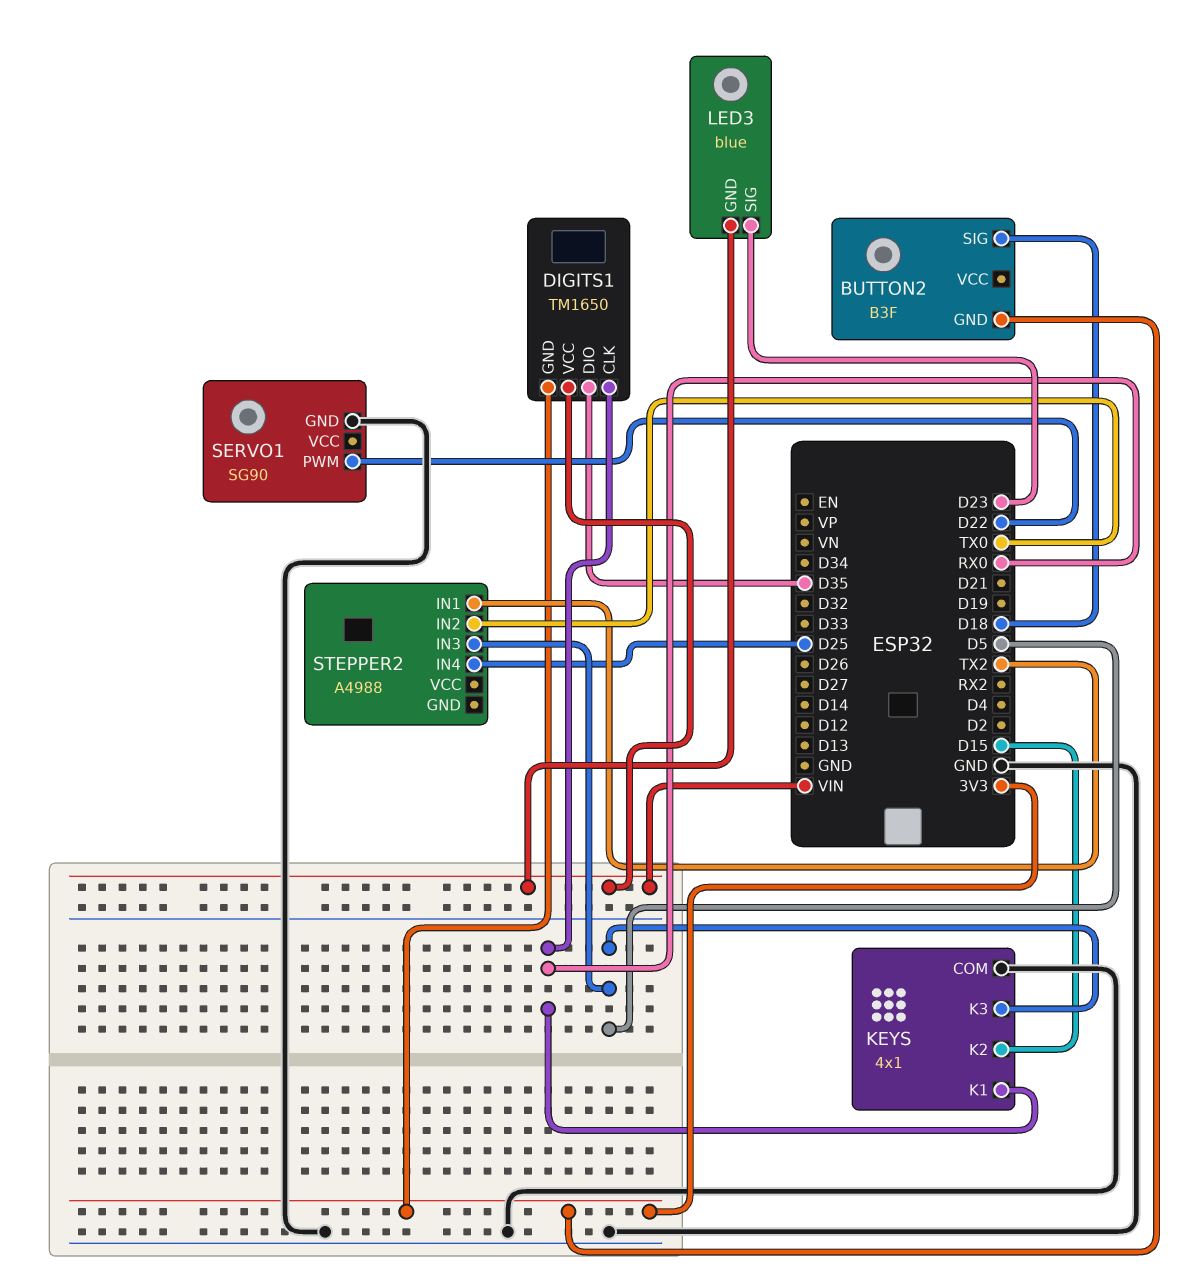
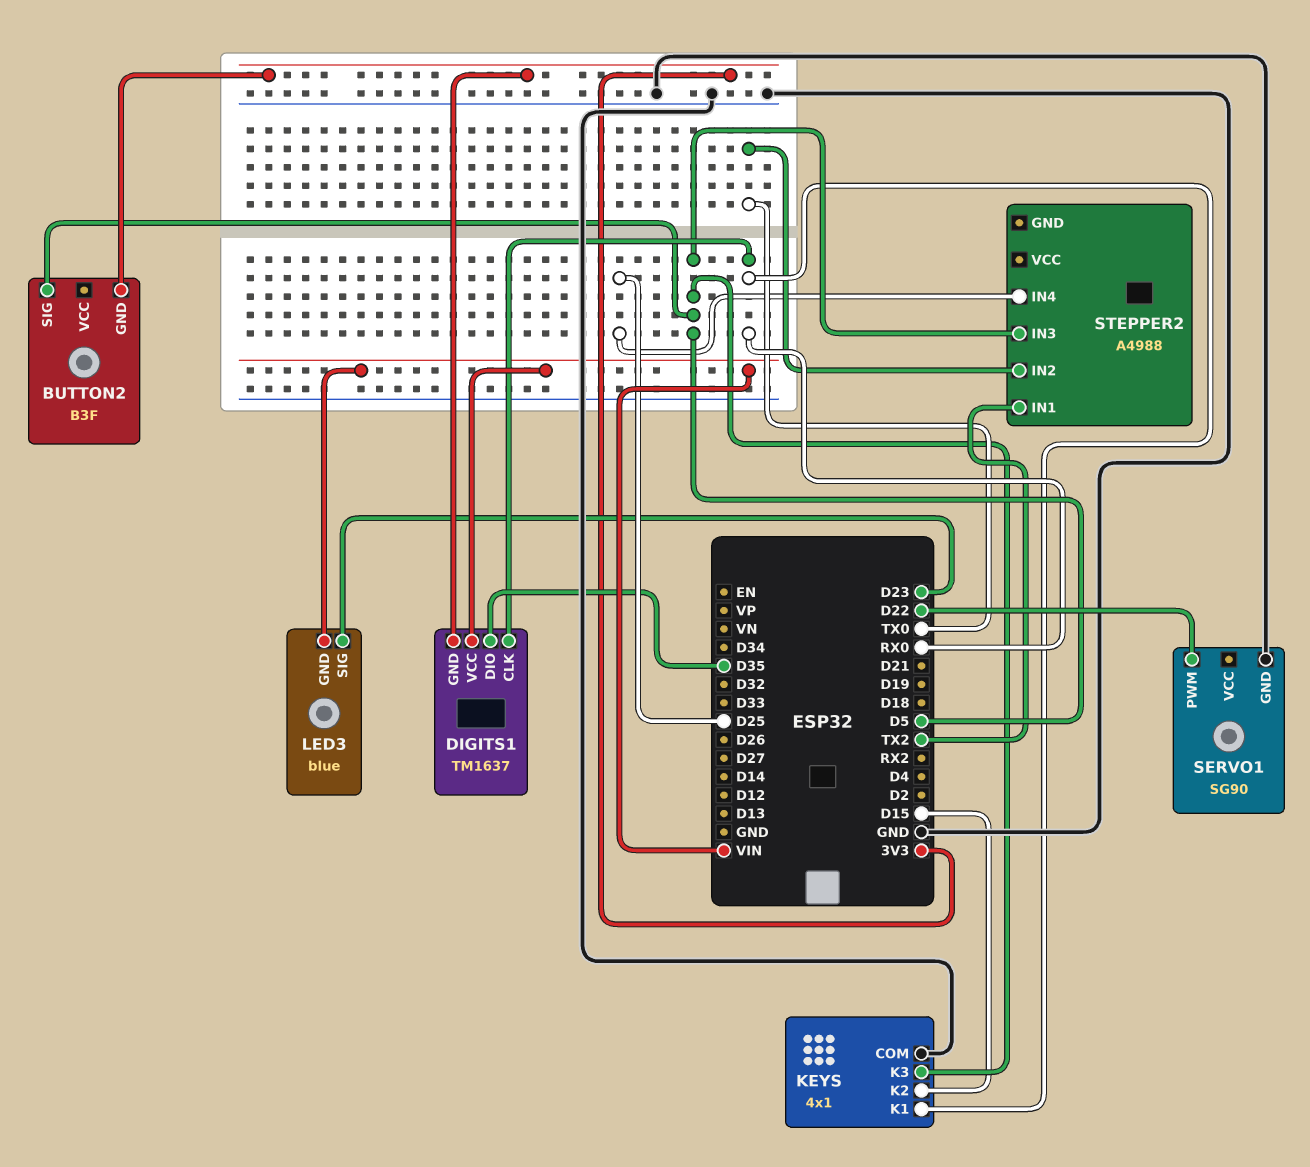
BUTTON2 pin SIG: D18 -> D5
DIGITS1: TM1650 -> TM1637

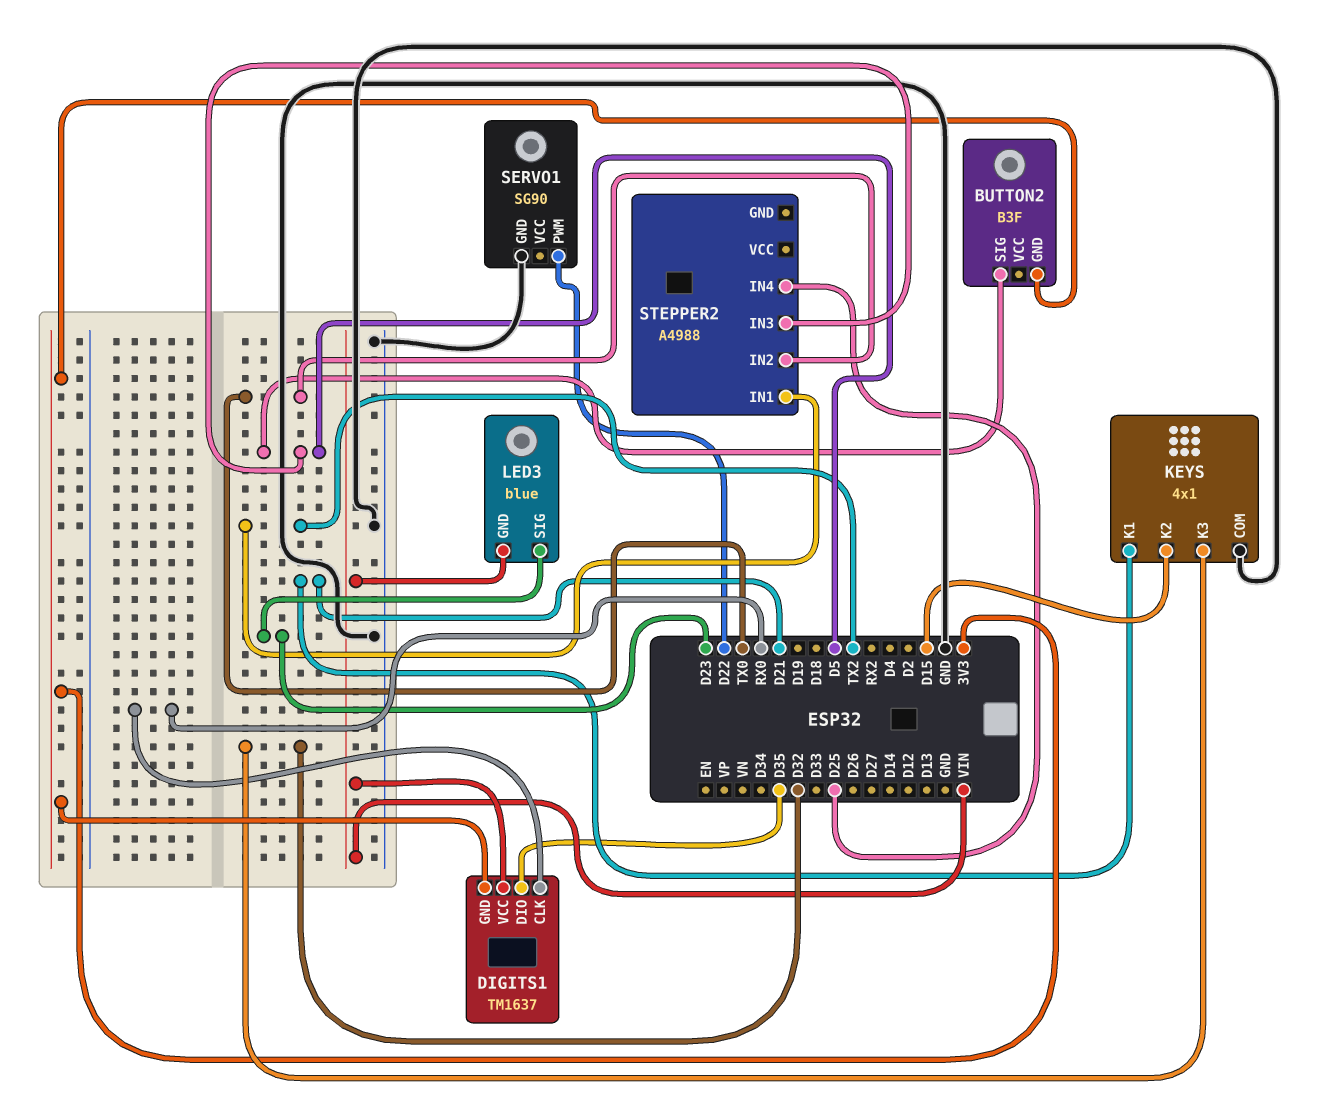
KEYS pin K1: RX0 -> D21
KEYS pin K3: D5 -> D32

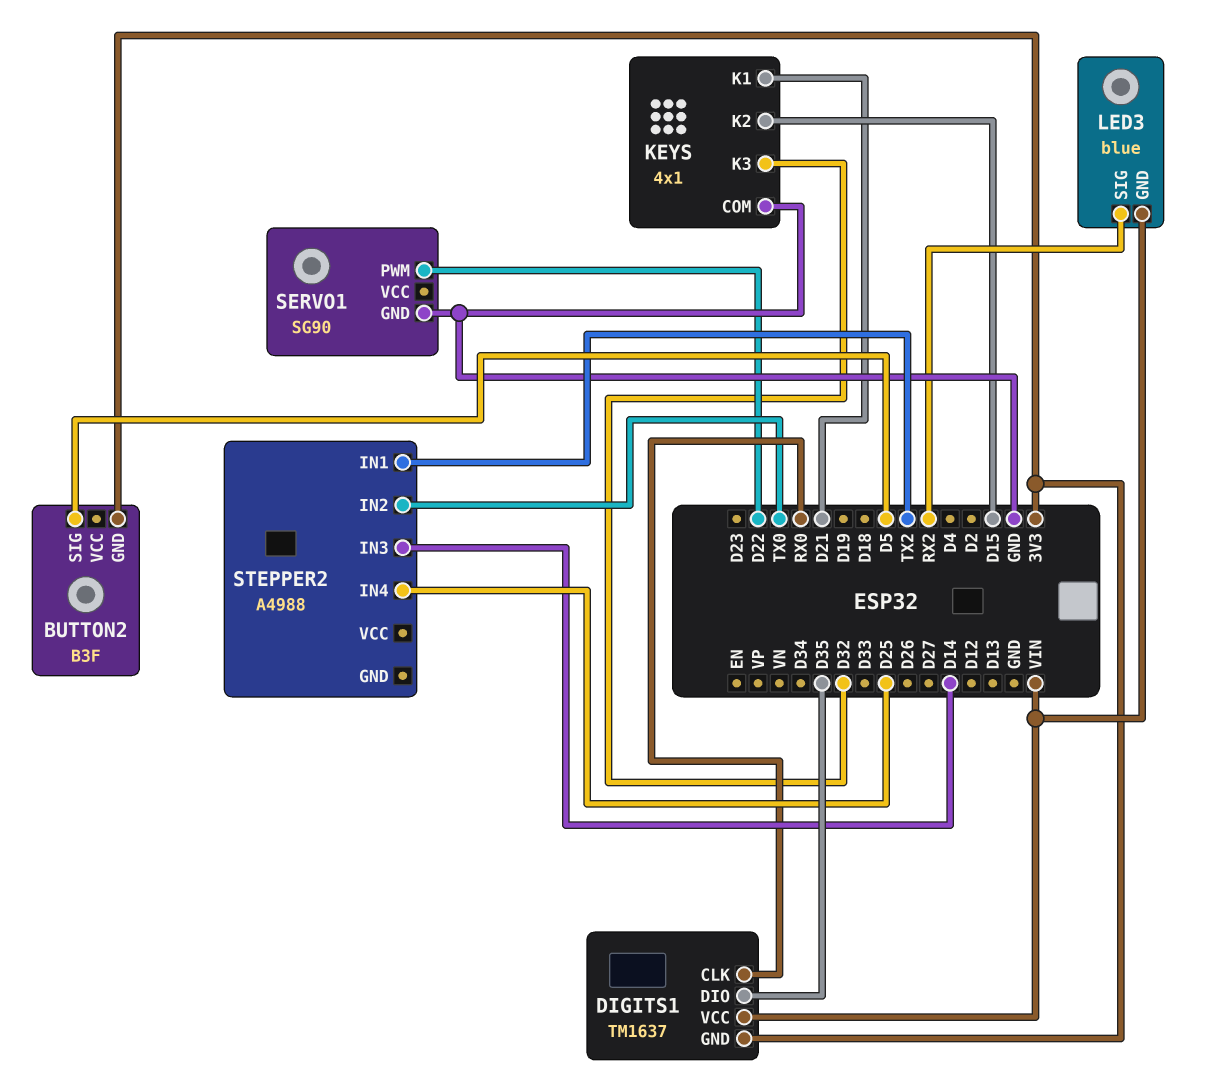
LED3 pin SIG: D23 -> RX2
STEPPER2 pin IN3: D5 -> D14

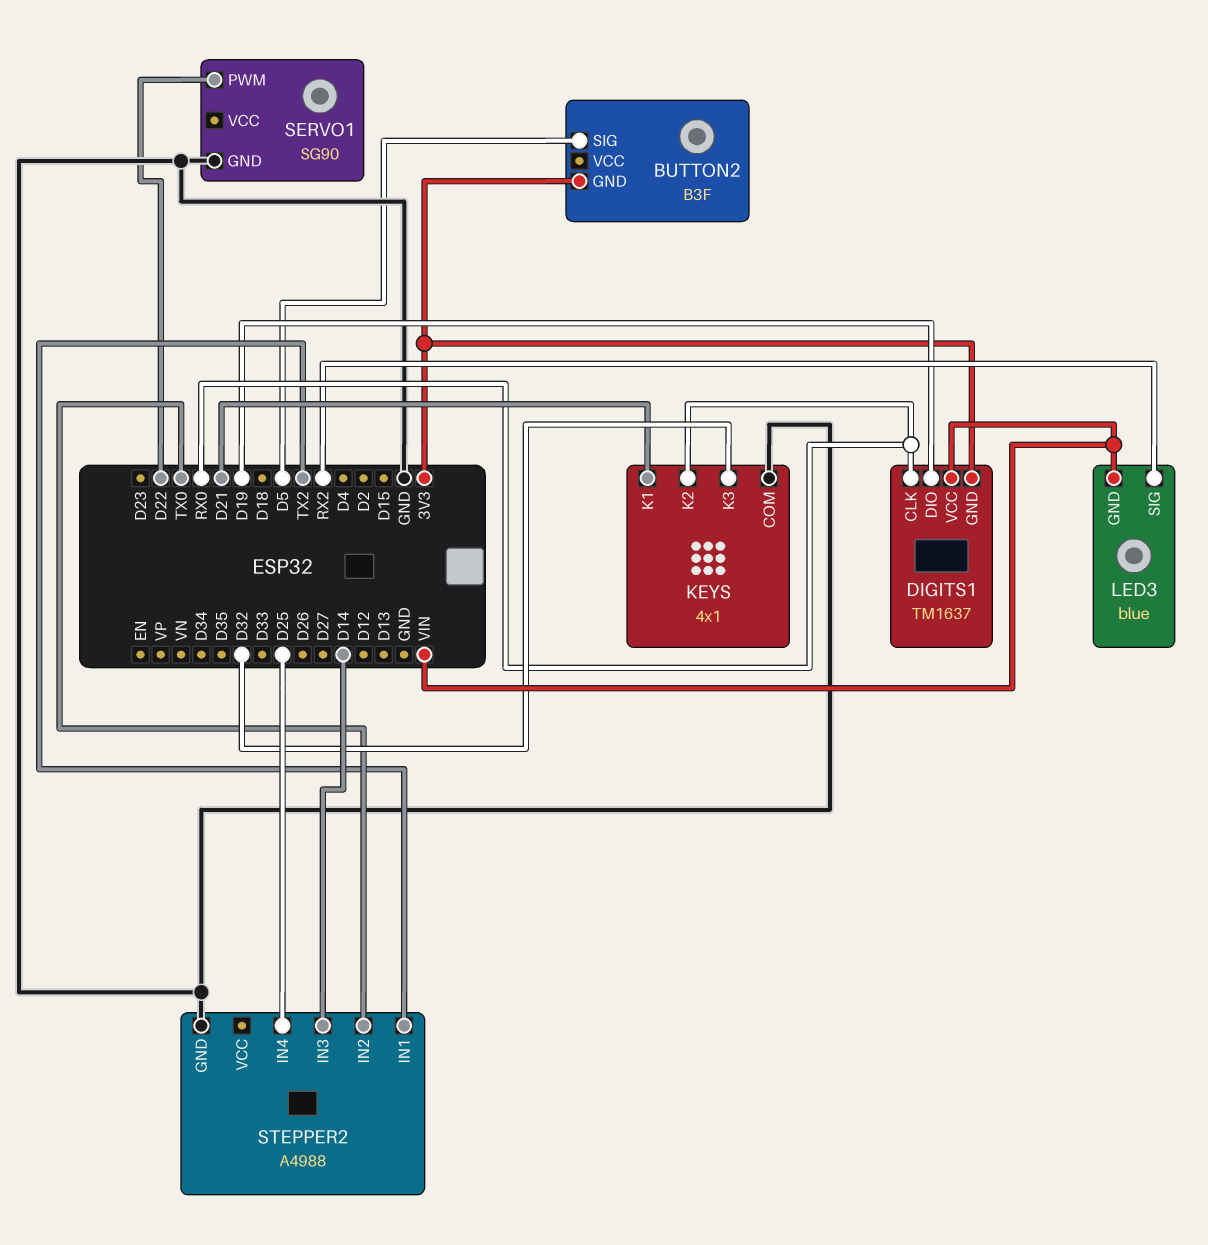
DIGITS1 pin DIO: D35 -> D19
KEYS pin K2: D15 -> RX0
STEPPER2 pin GND: none -> GND

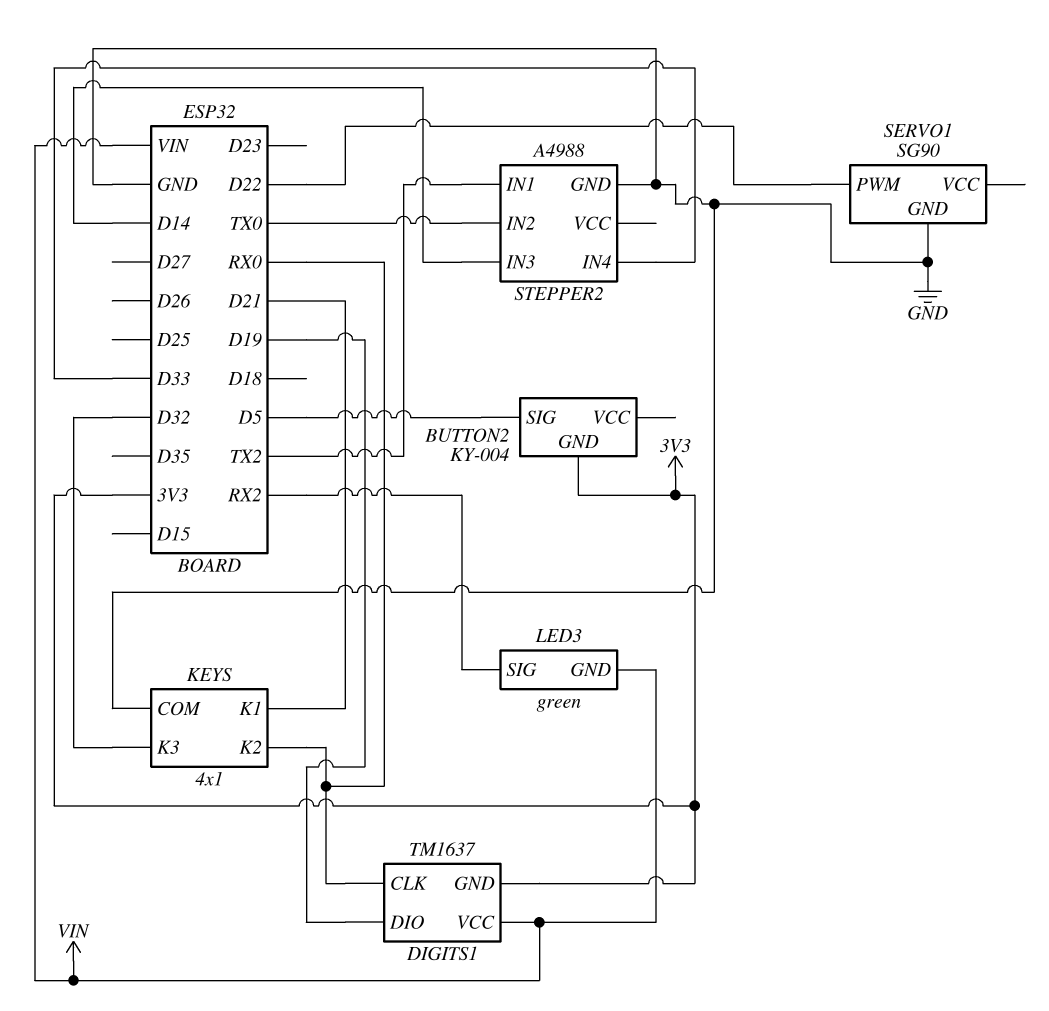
BUTTON2: B3F -> KY-004
LED3: blue -> green
STEPPER2 pin IN4: D25 -> D33

